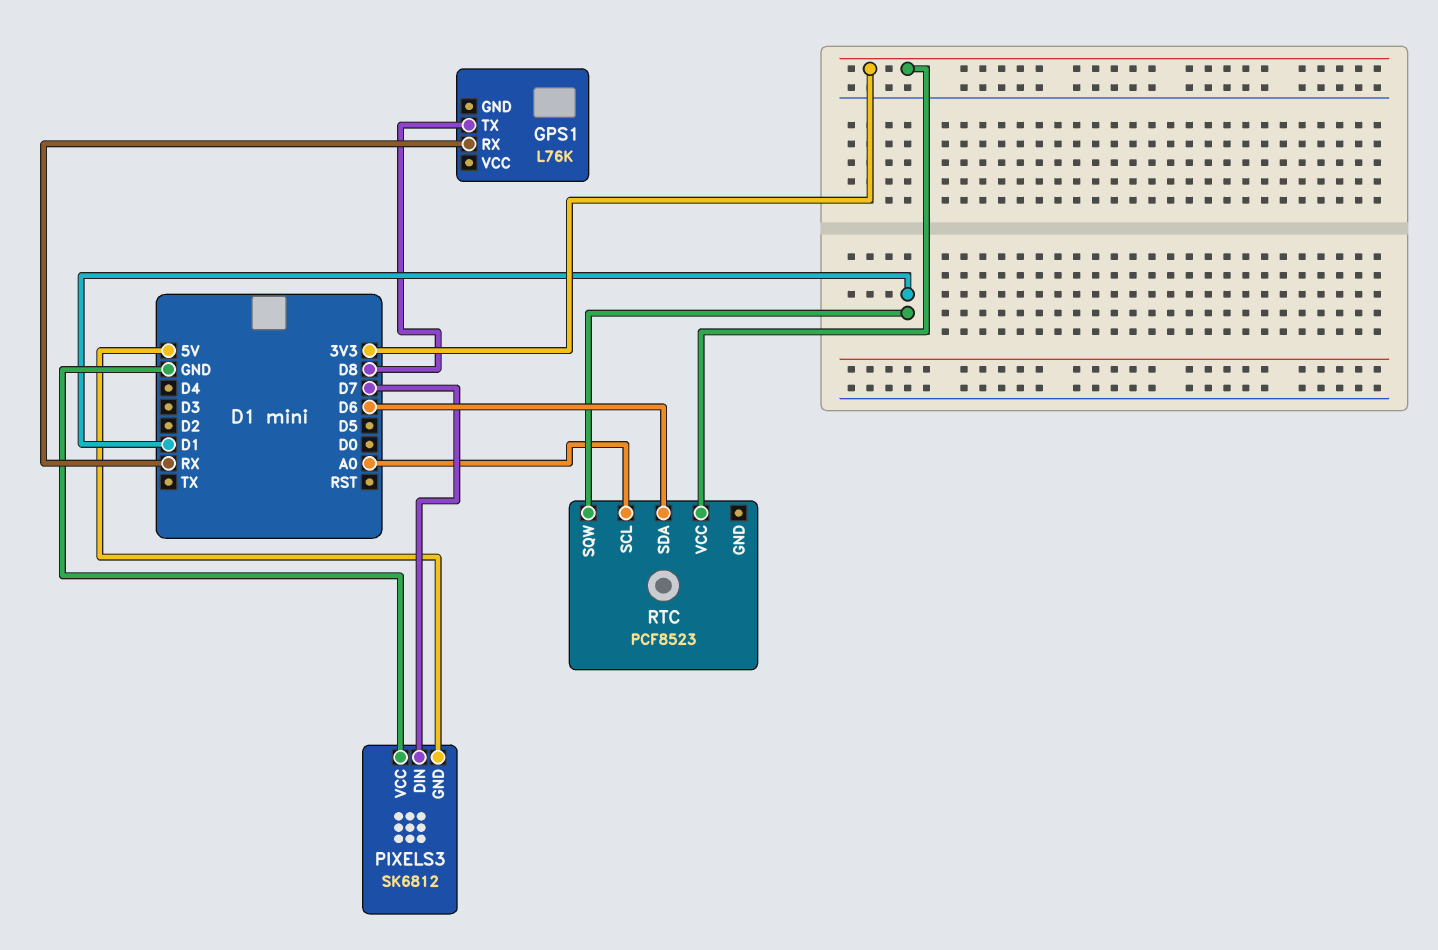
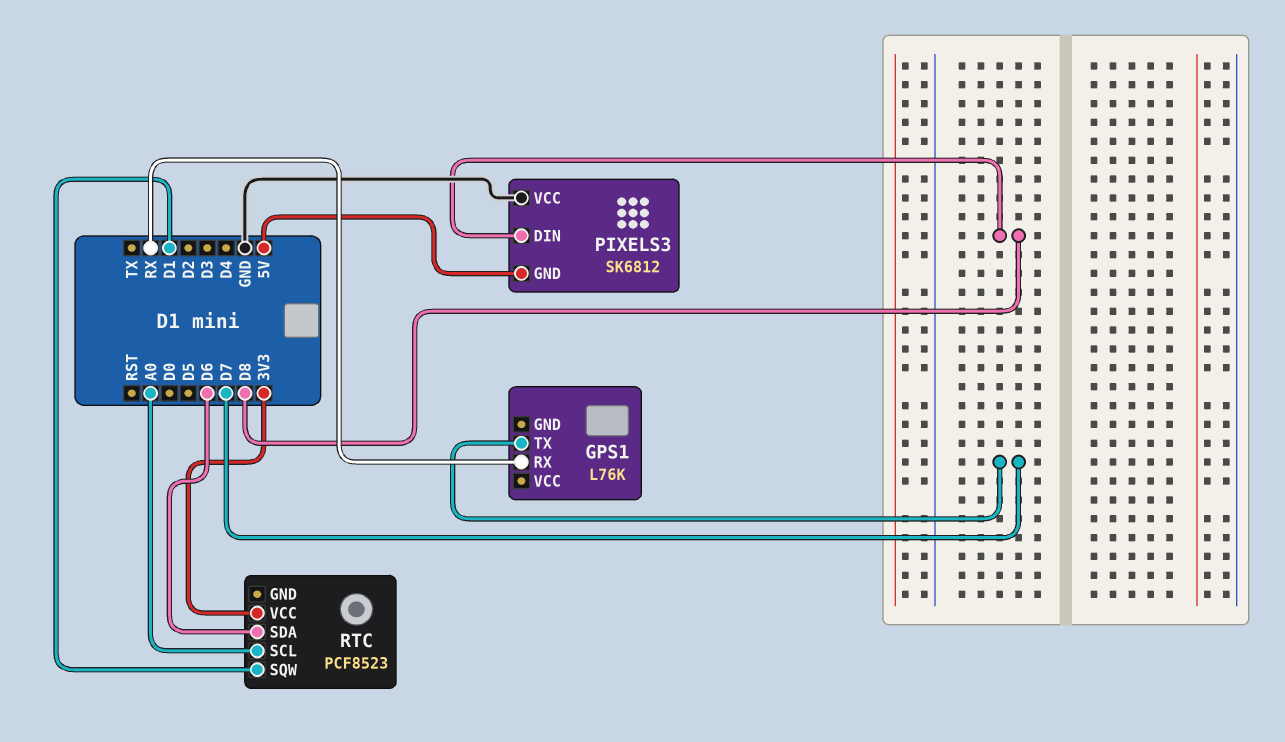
GPS1 pin TX: D8 -> D7
PIXELS3 pin DIN: D7 -> D8

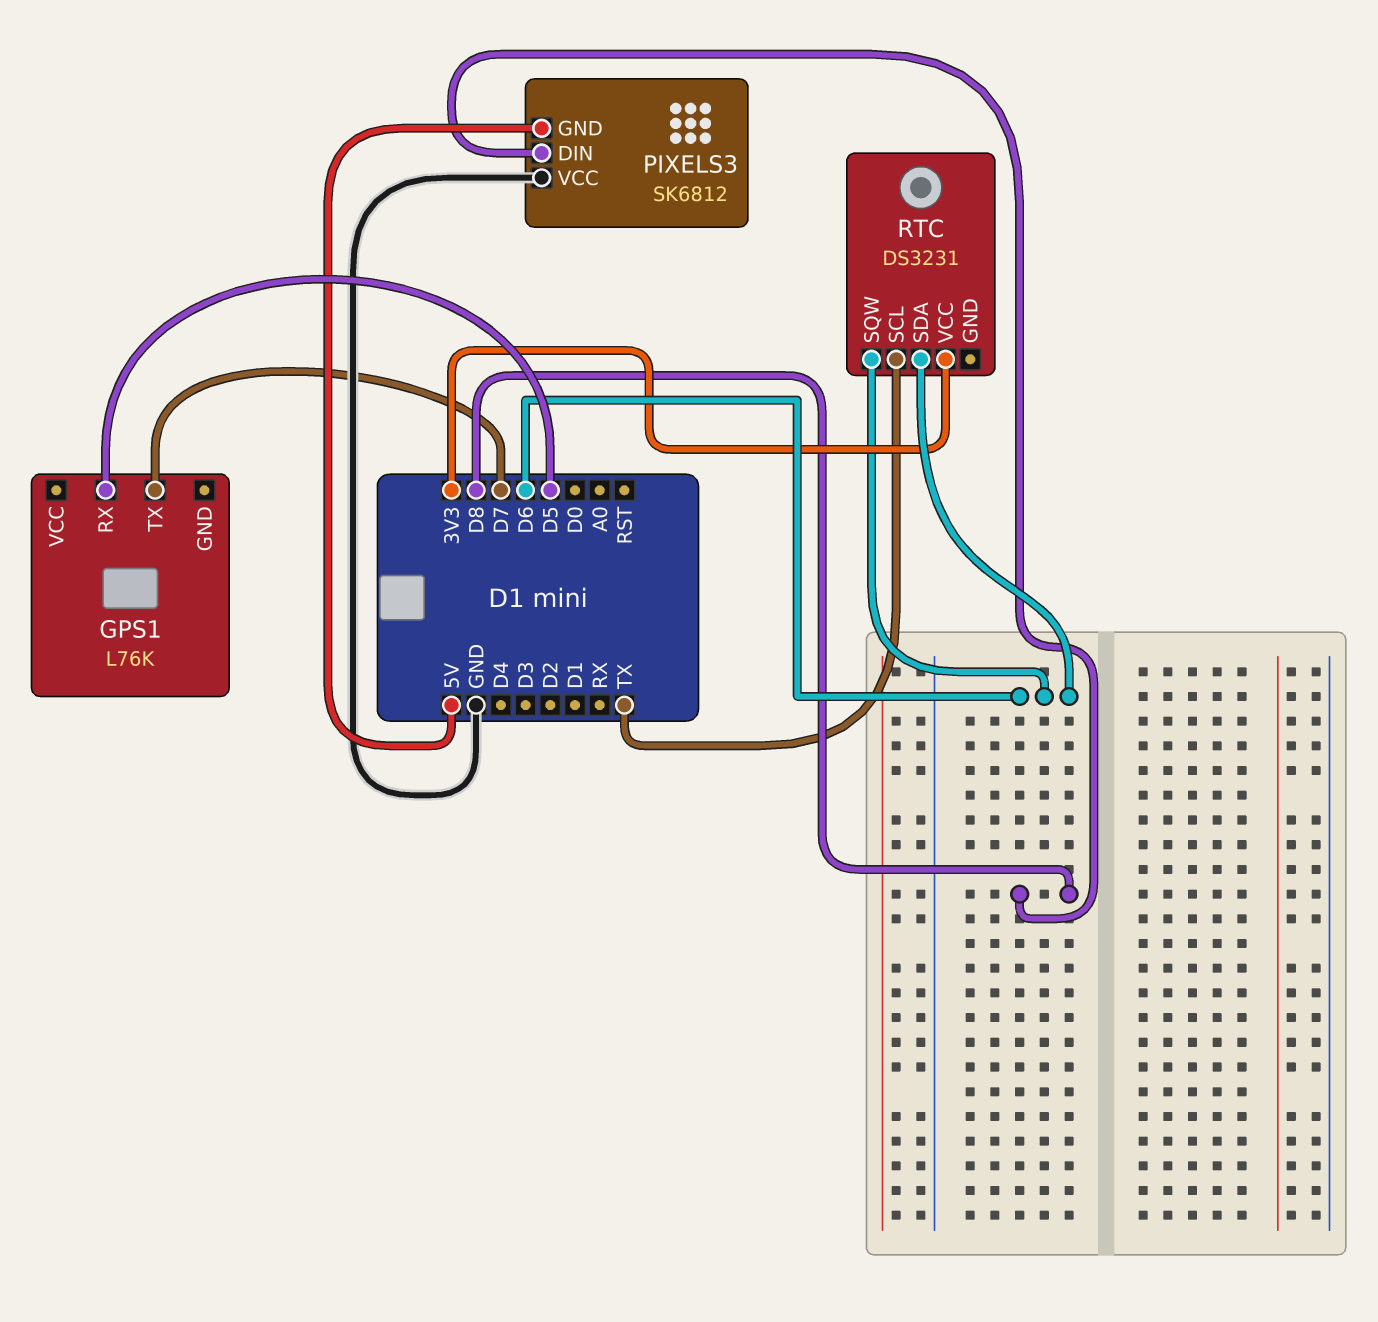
GPS1 pin RX: RX -> D5
RTC: PCF8523 -> DS3231
RTC pin SCL: A0 -> TX
RTC pin SQW: D1 -> D6

